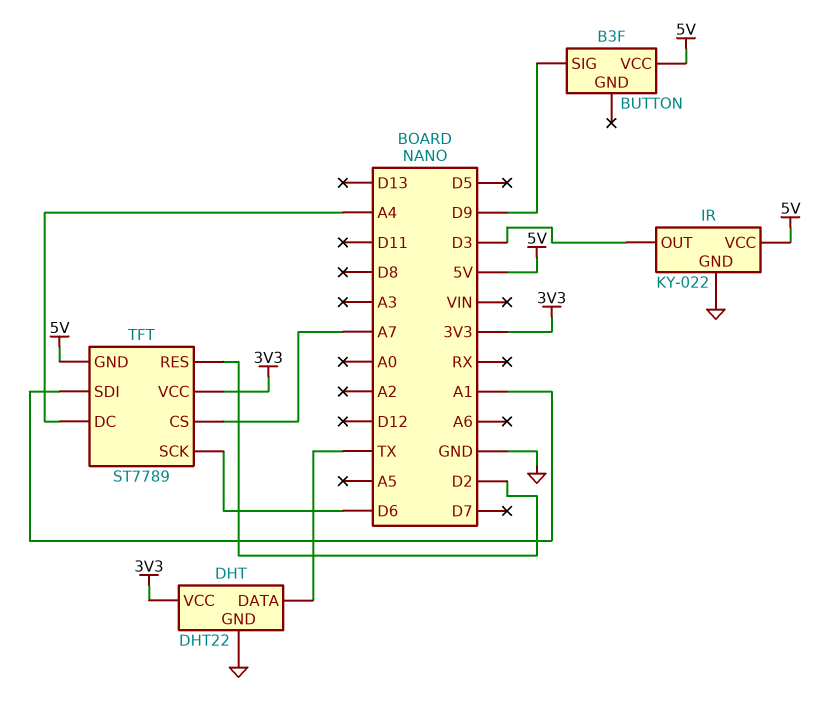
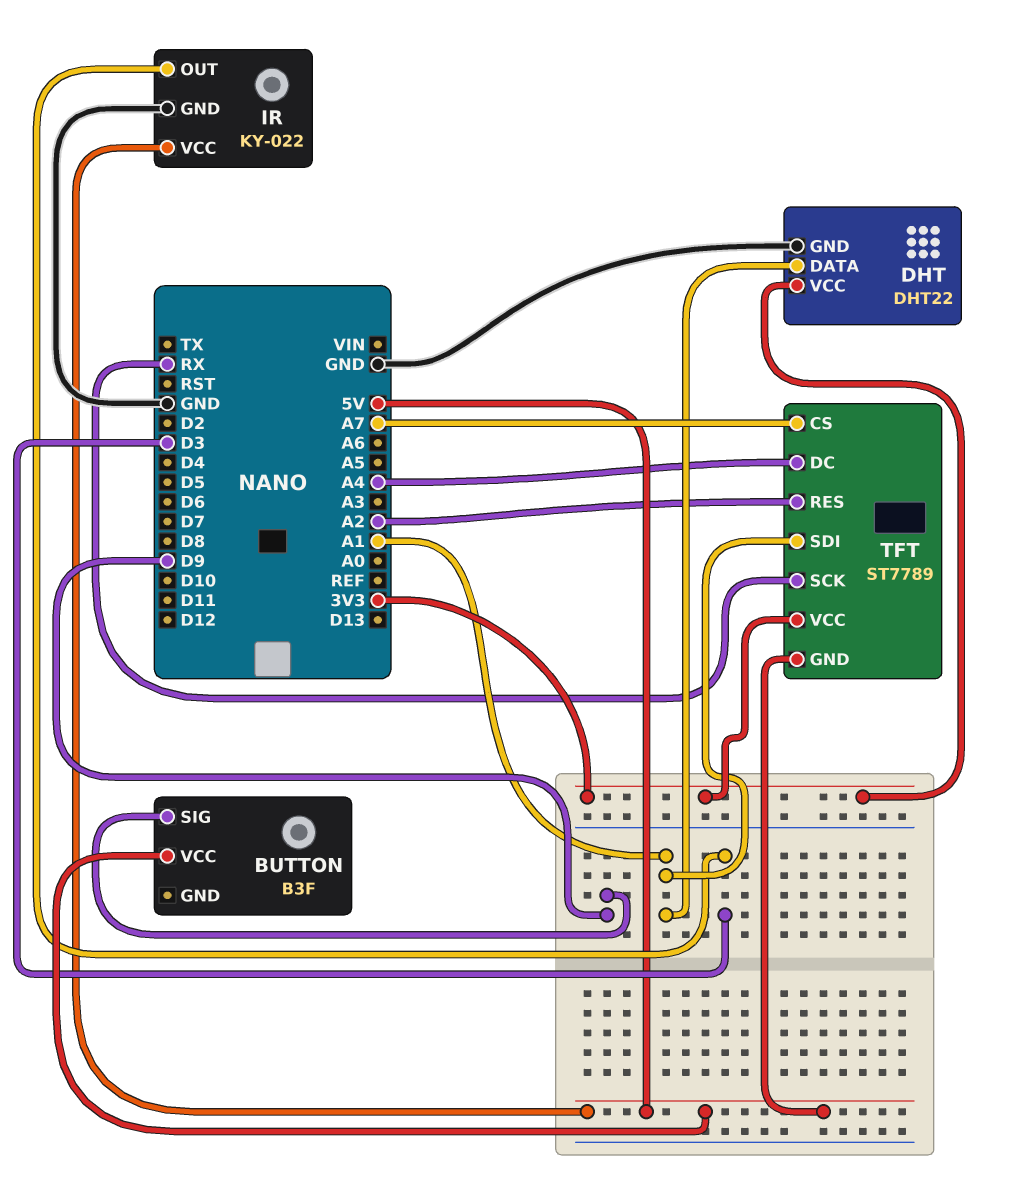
DHT pin DATA: TX -> A1
TFT pin RES: D2 -> A2
TFT pin SCK: D6 -> RX

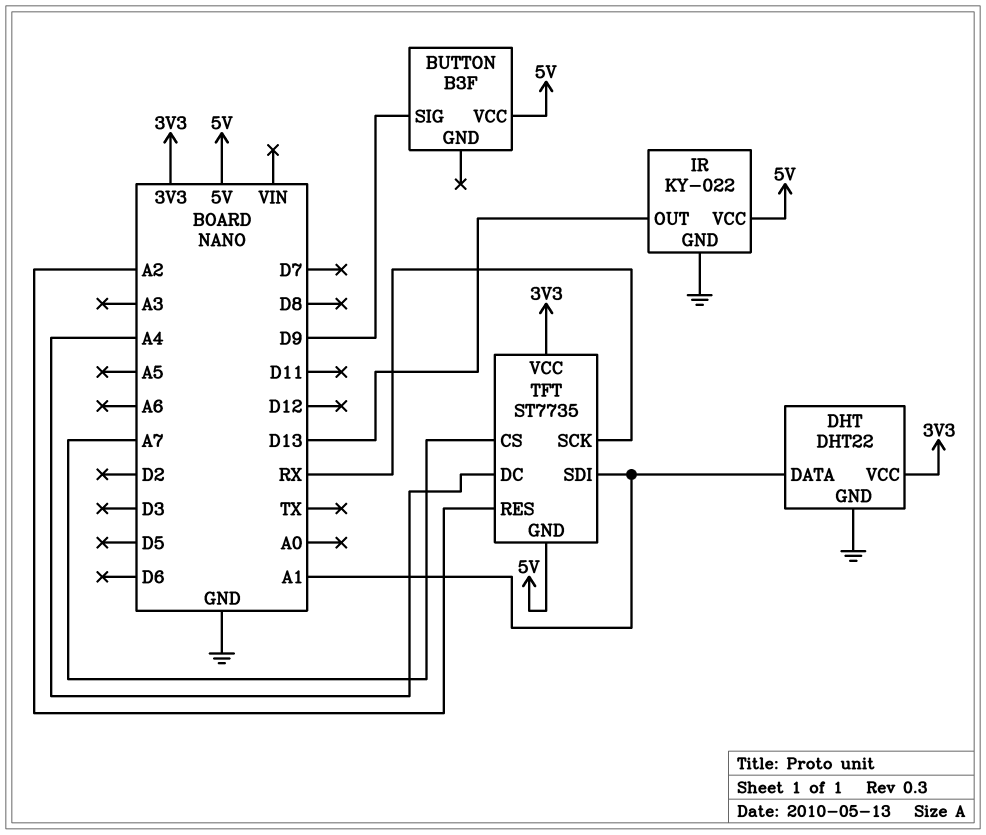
IR pin OUT: D3 -> D13
TFT: ST7789 -> ST7735

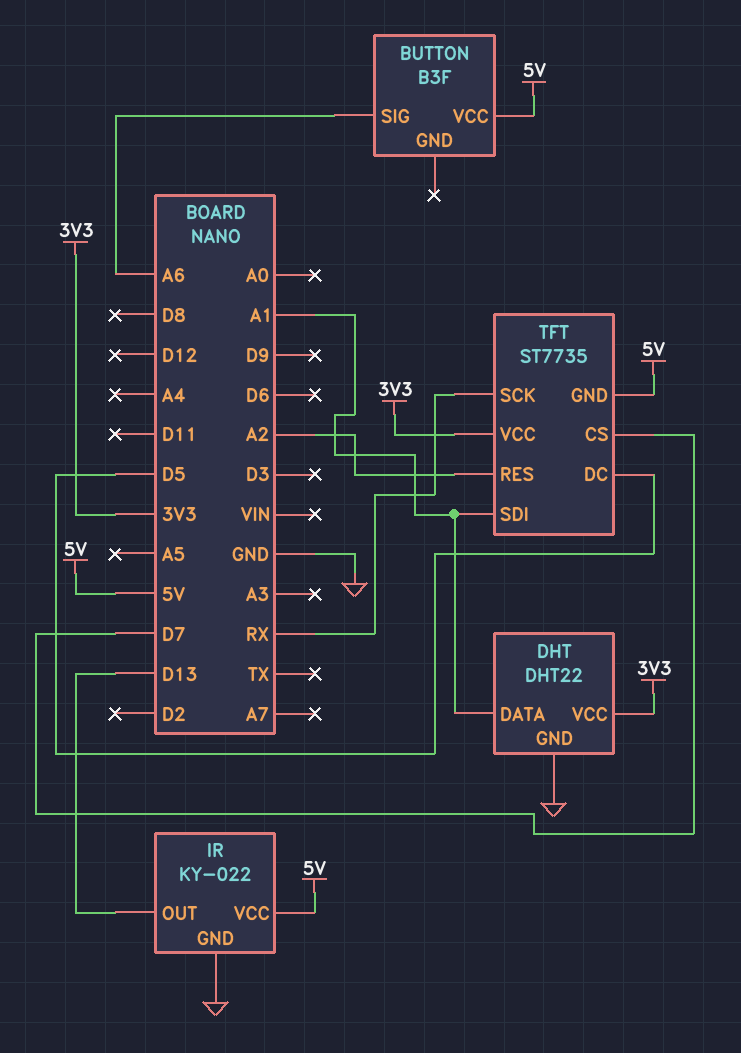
BUTTON pin SIG: D9 -> A6
TFT pin CS: A7 -> D7
TFT pin DC: A4 -> D5

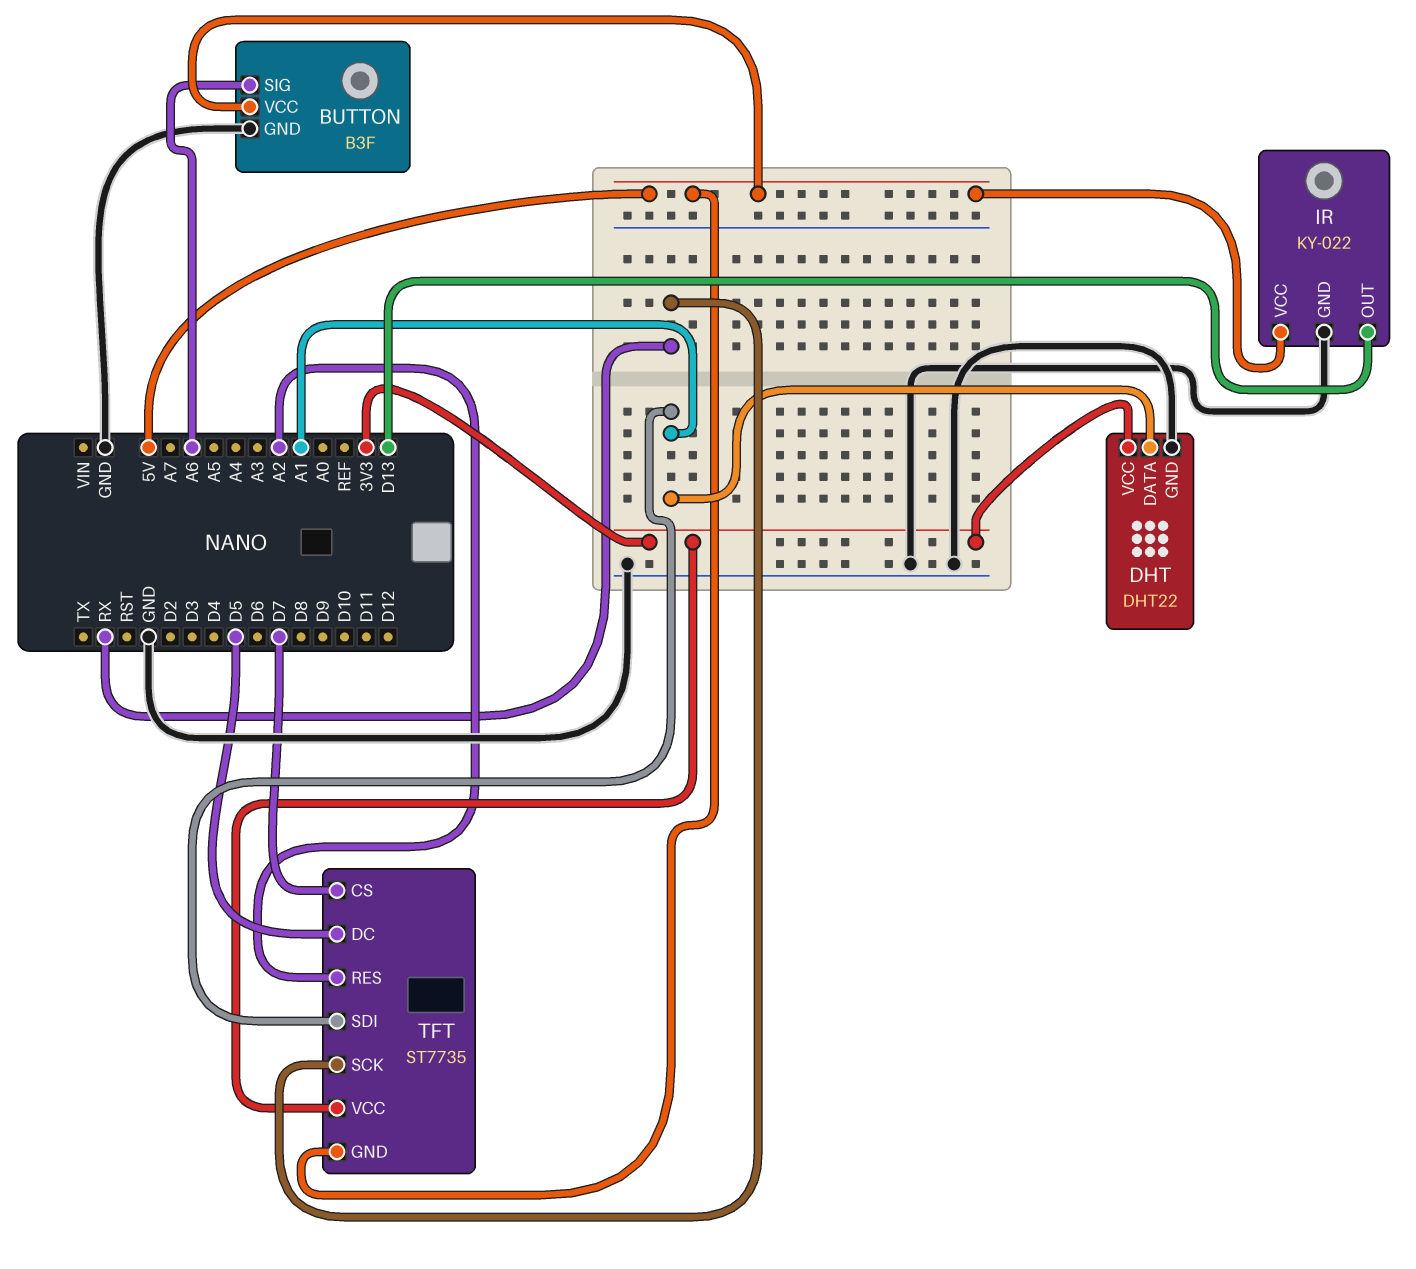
BUTTON pin GND: none -> GND

